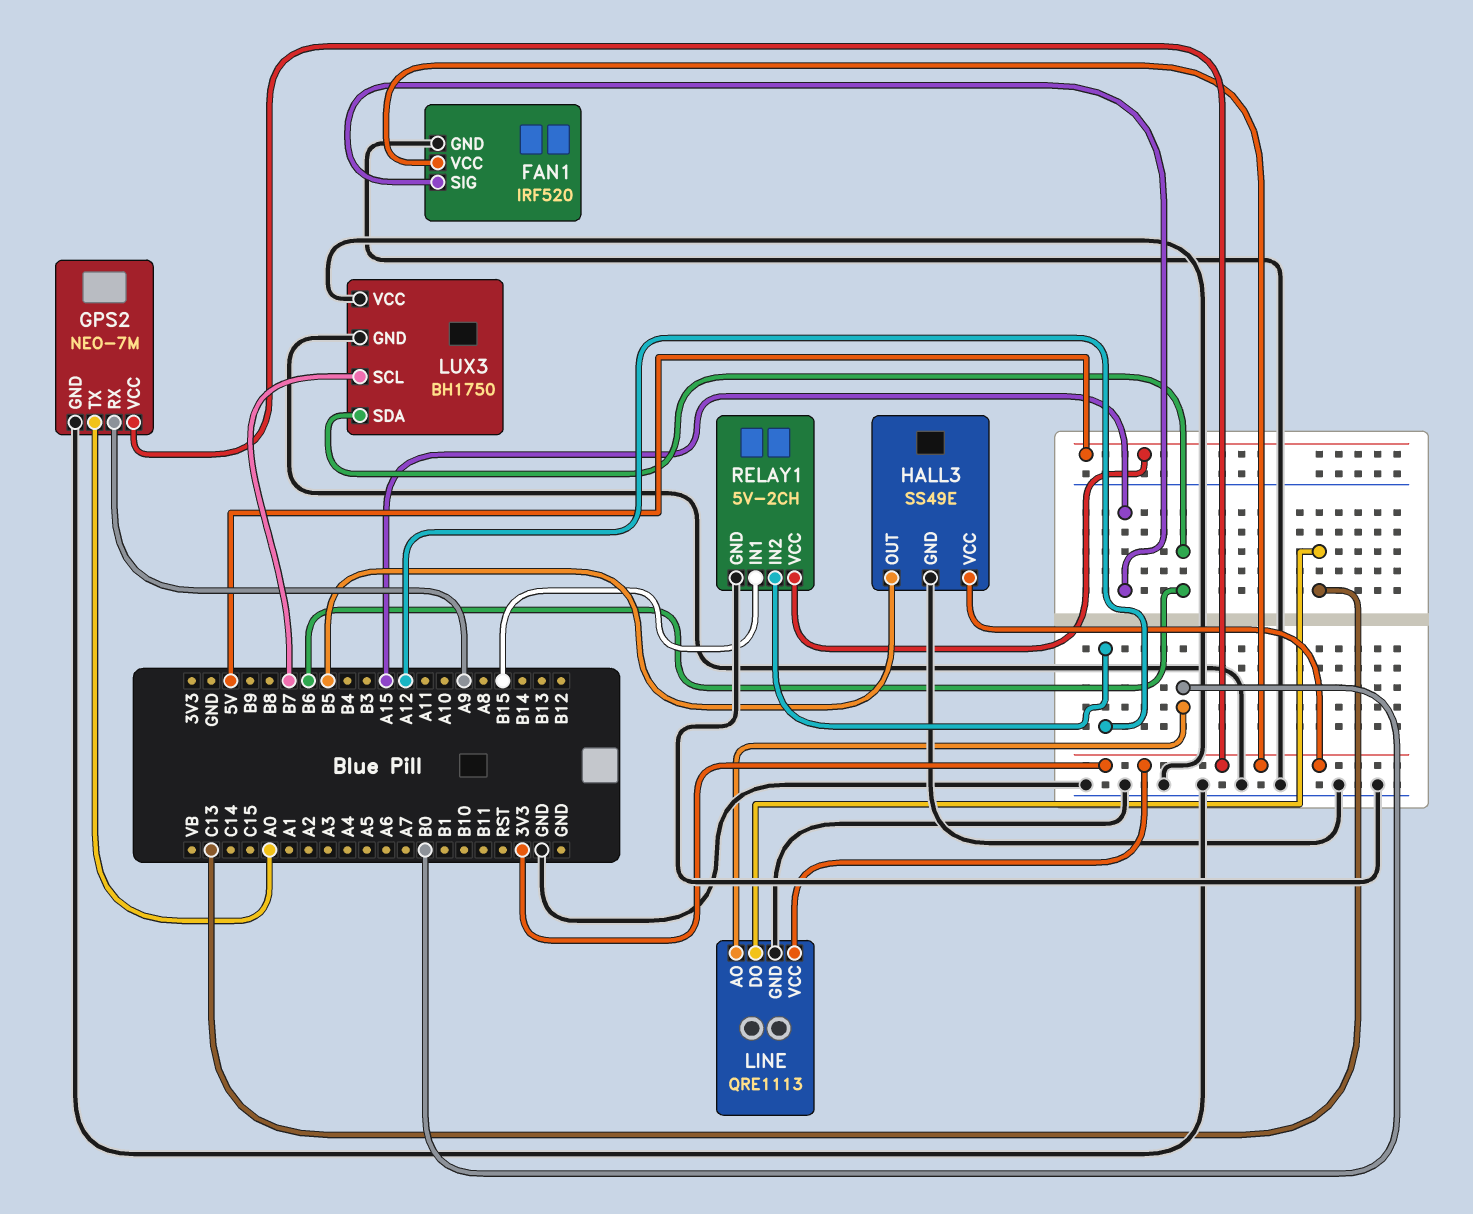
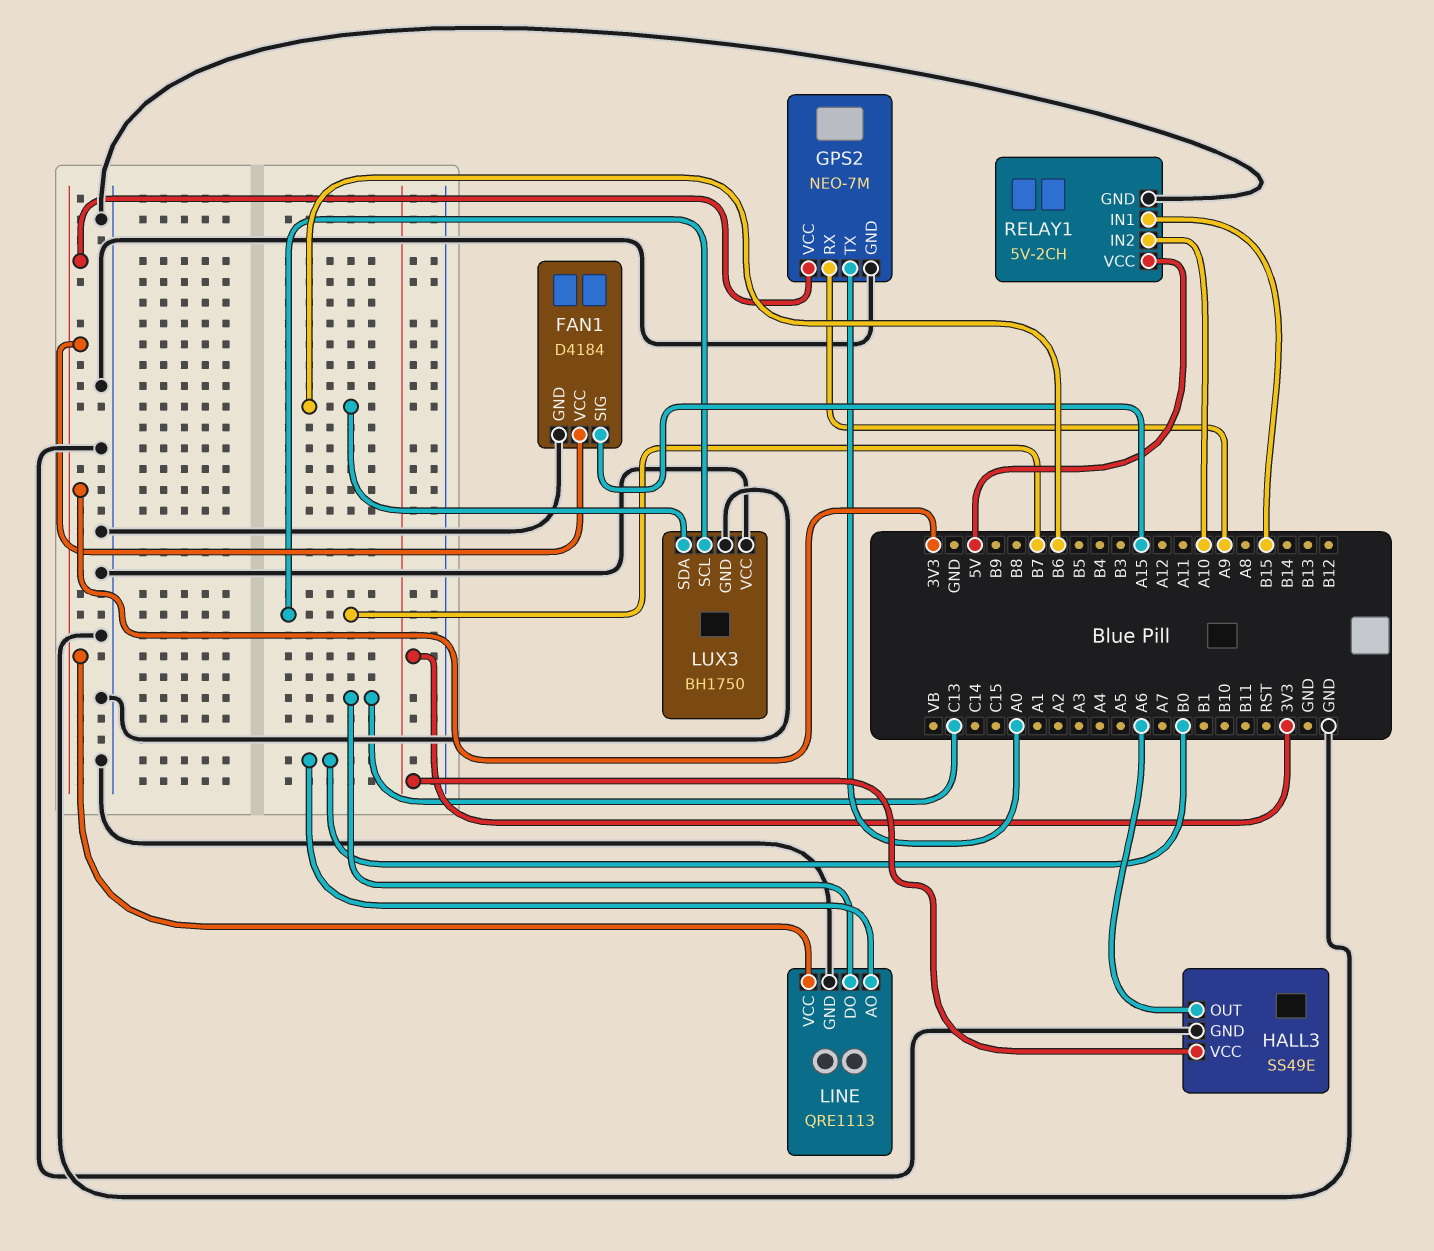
FAN1: IRF520 -> D4184
HALL3 pin OUT: B5 -> A6
RELAY1 pin IN2: A12 -> A10

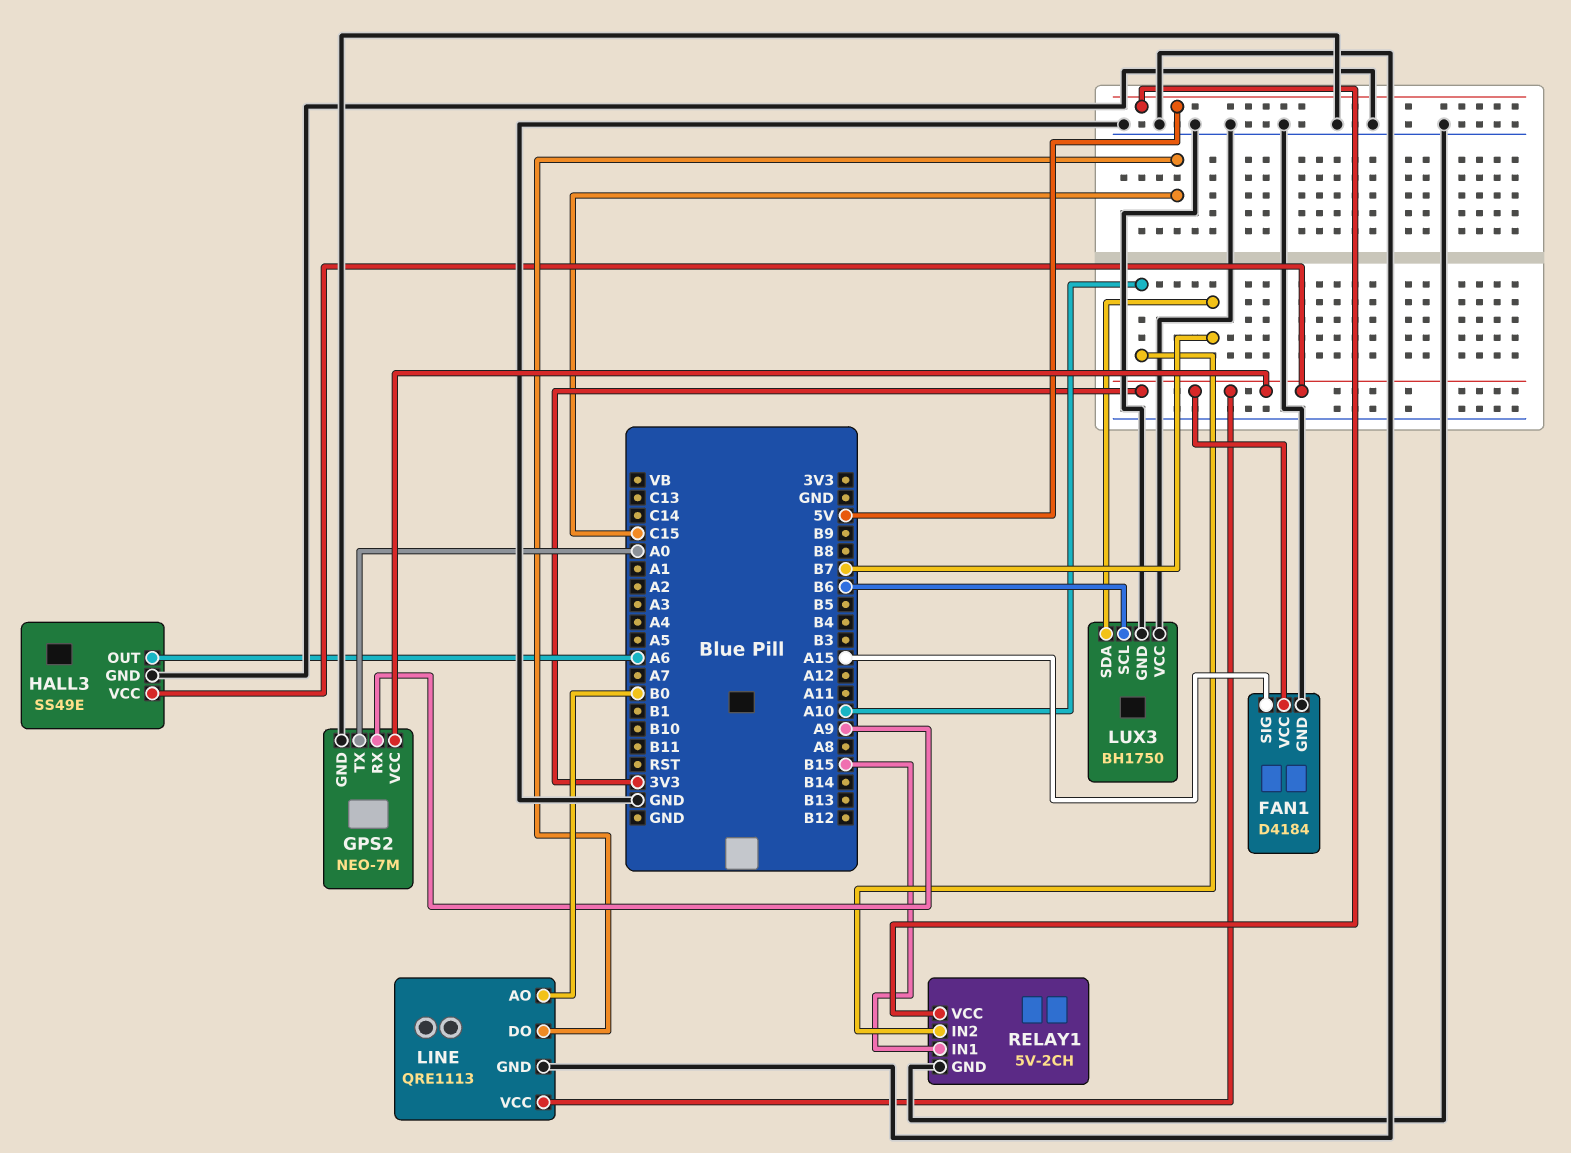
LINE pin DO: C13 -> C15
LUX3 pin SCL: B7 -> B6
LUX3 pin SDA: B6 -> B7

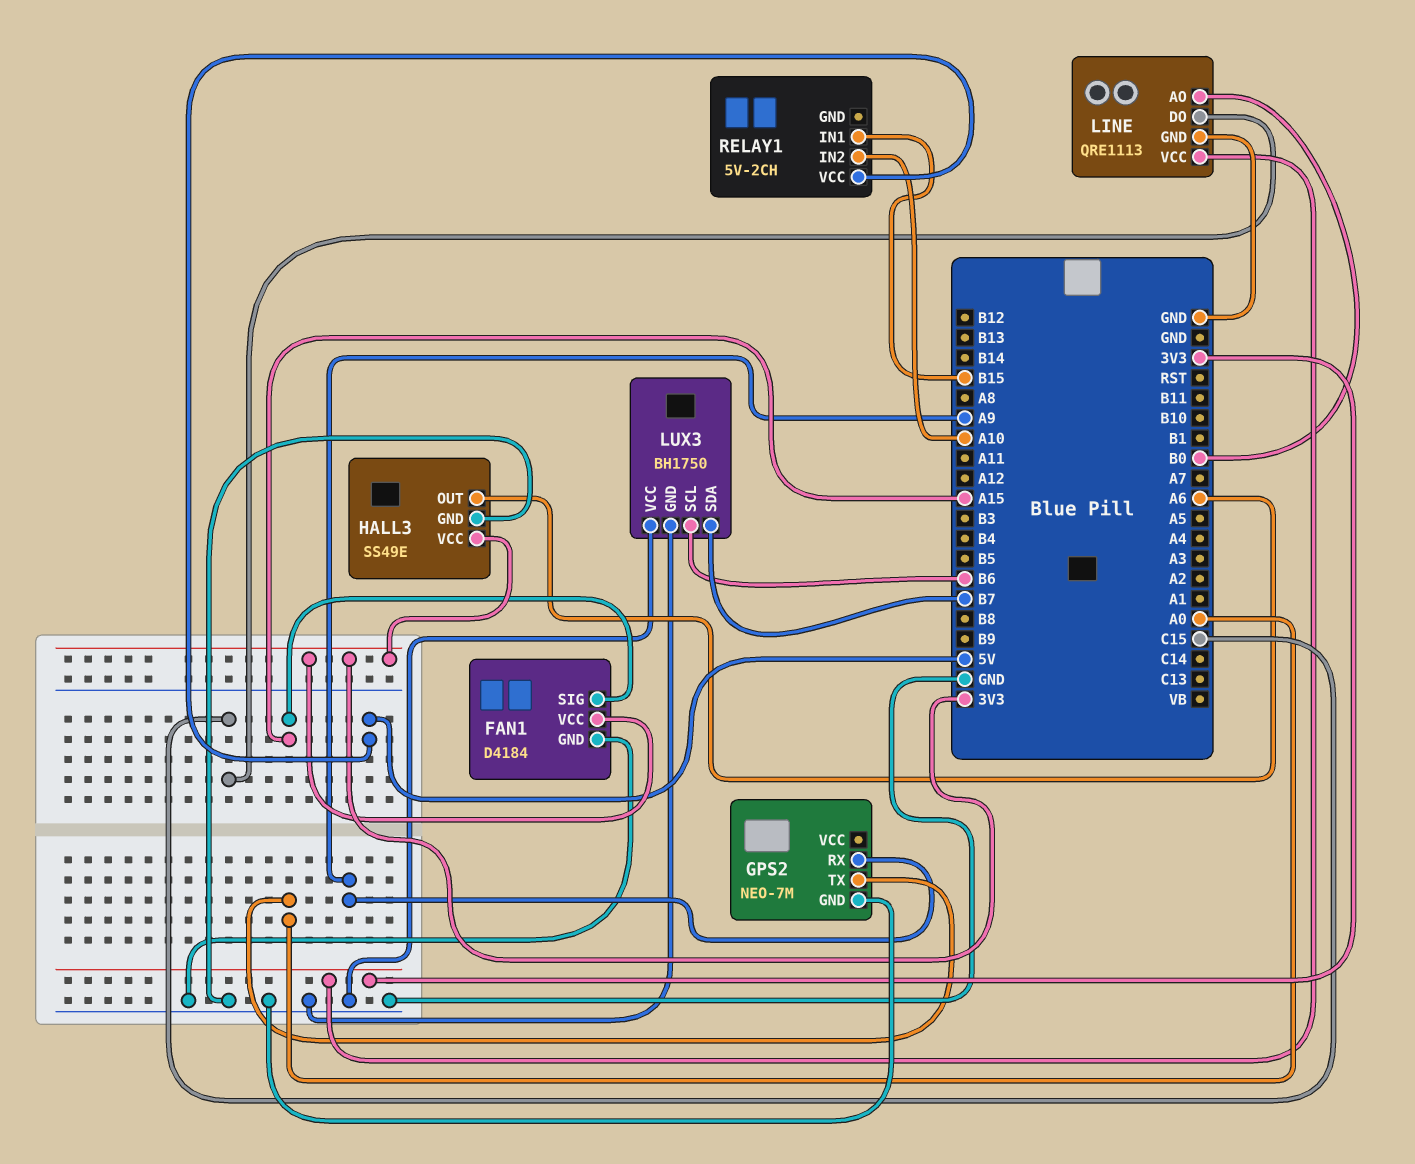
GPS2 pin VCC: 3V3 -> none
RELAY1 pin GND: GND -> none

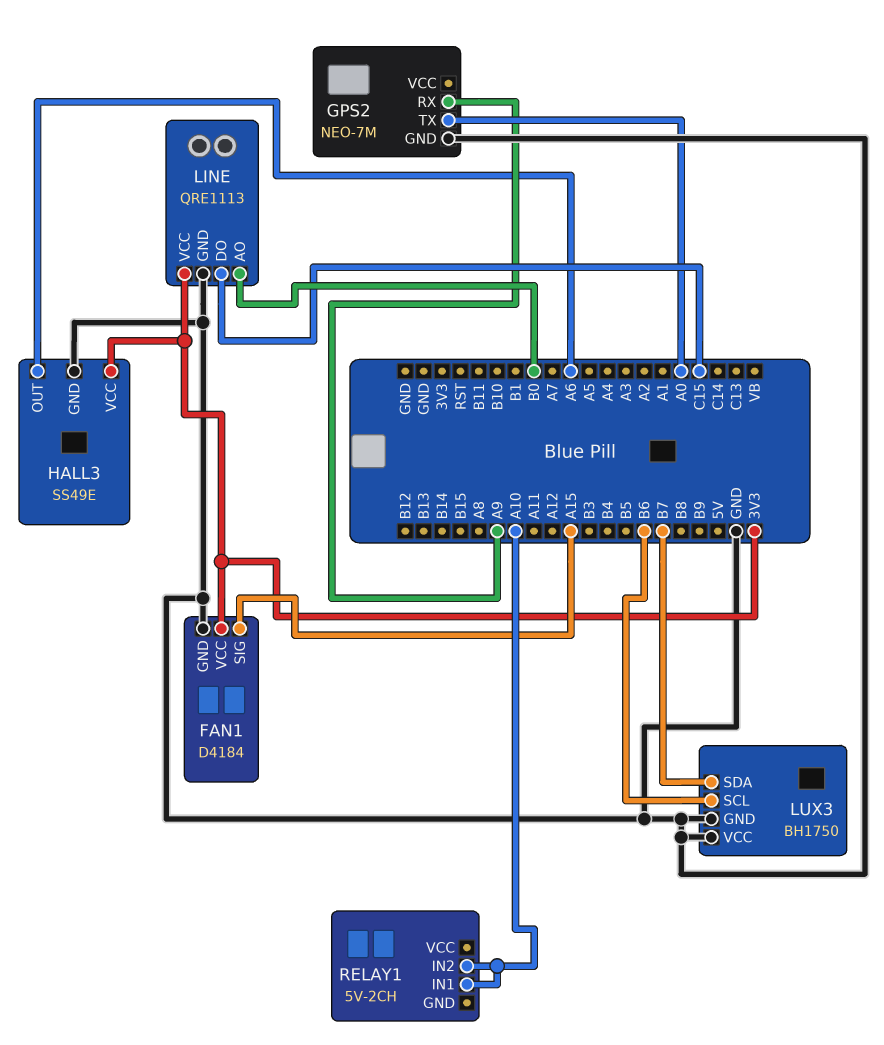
RELAY1 pin IN1: B15 -> A10
RELAY1 pin VCC: 5V -> none

